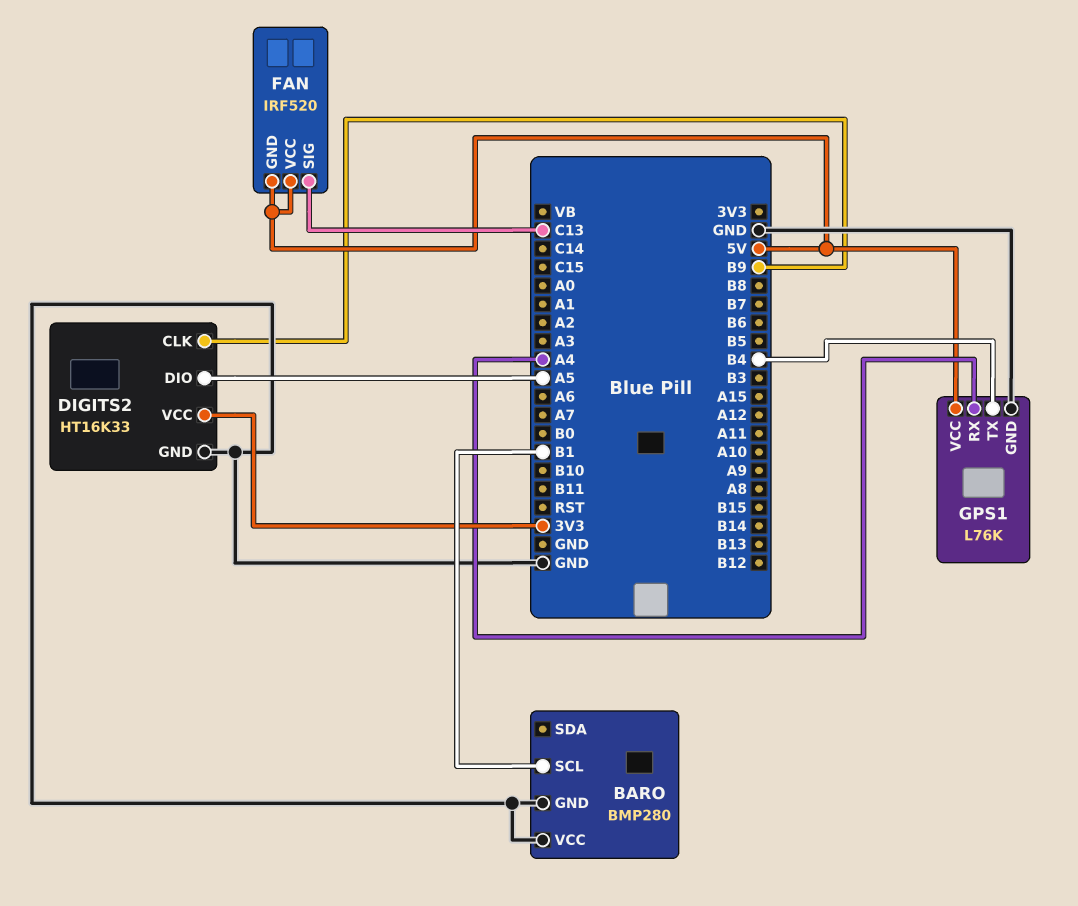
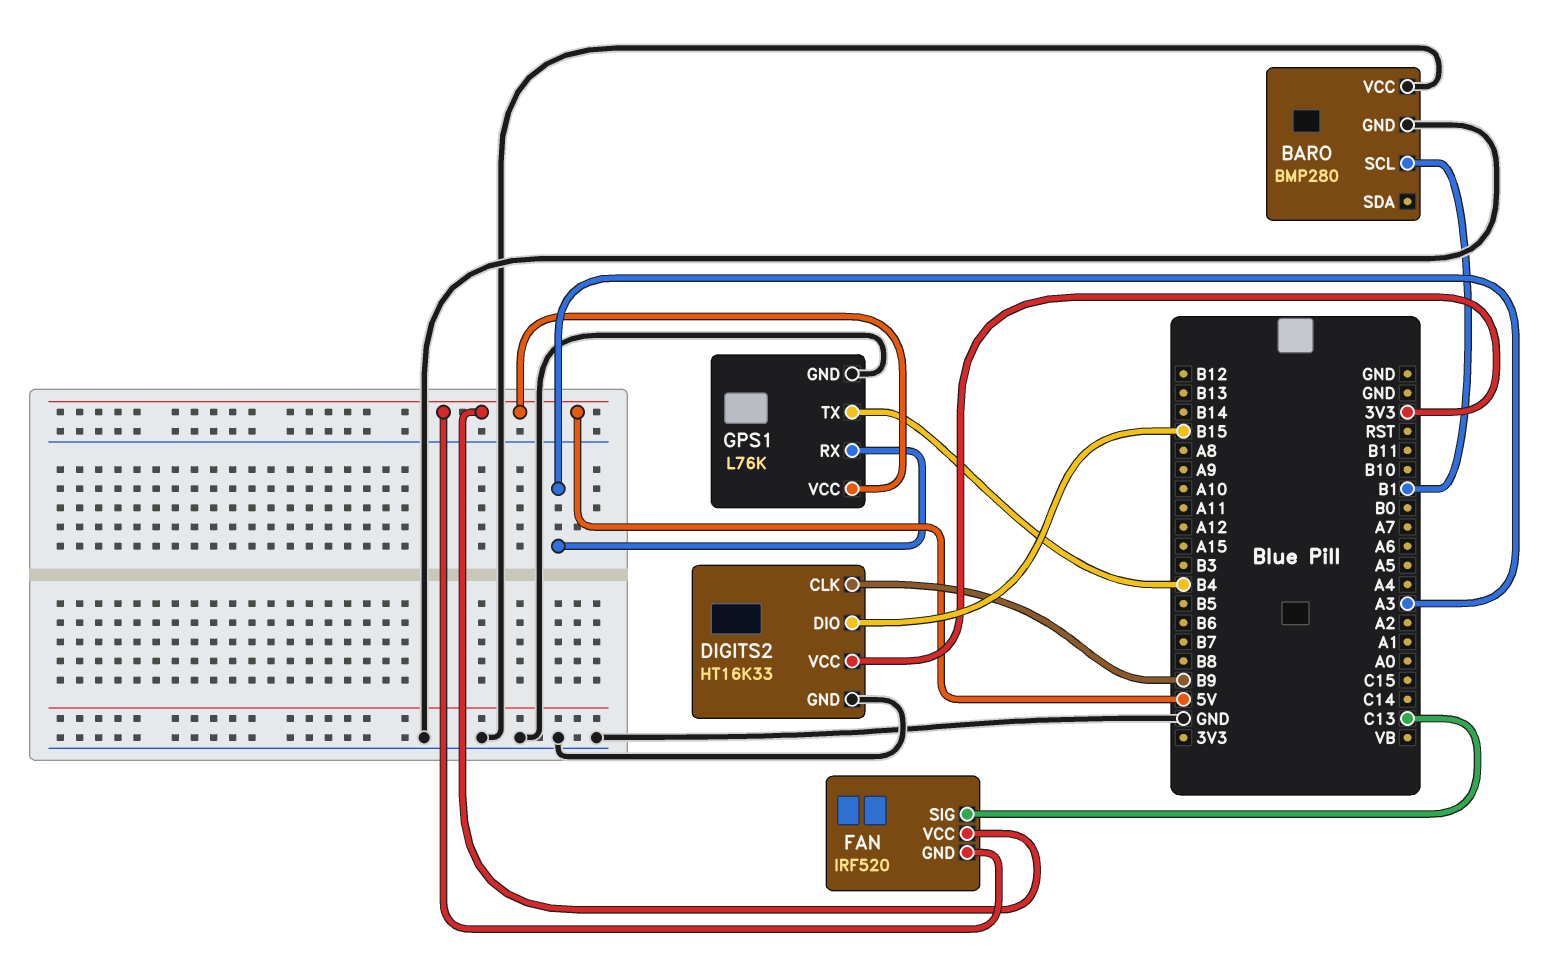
DIGITS2 pin DIO: A5 -> B15
GPS1 pin RX: A4 -> A3

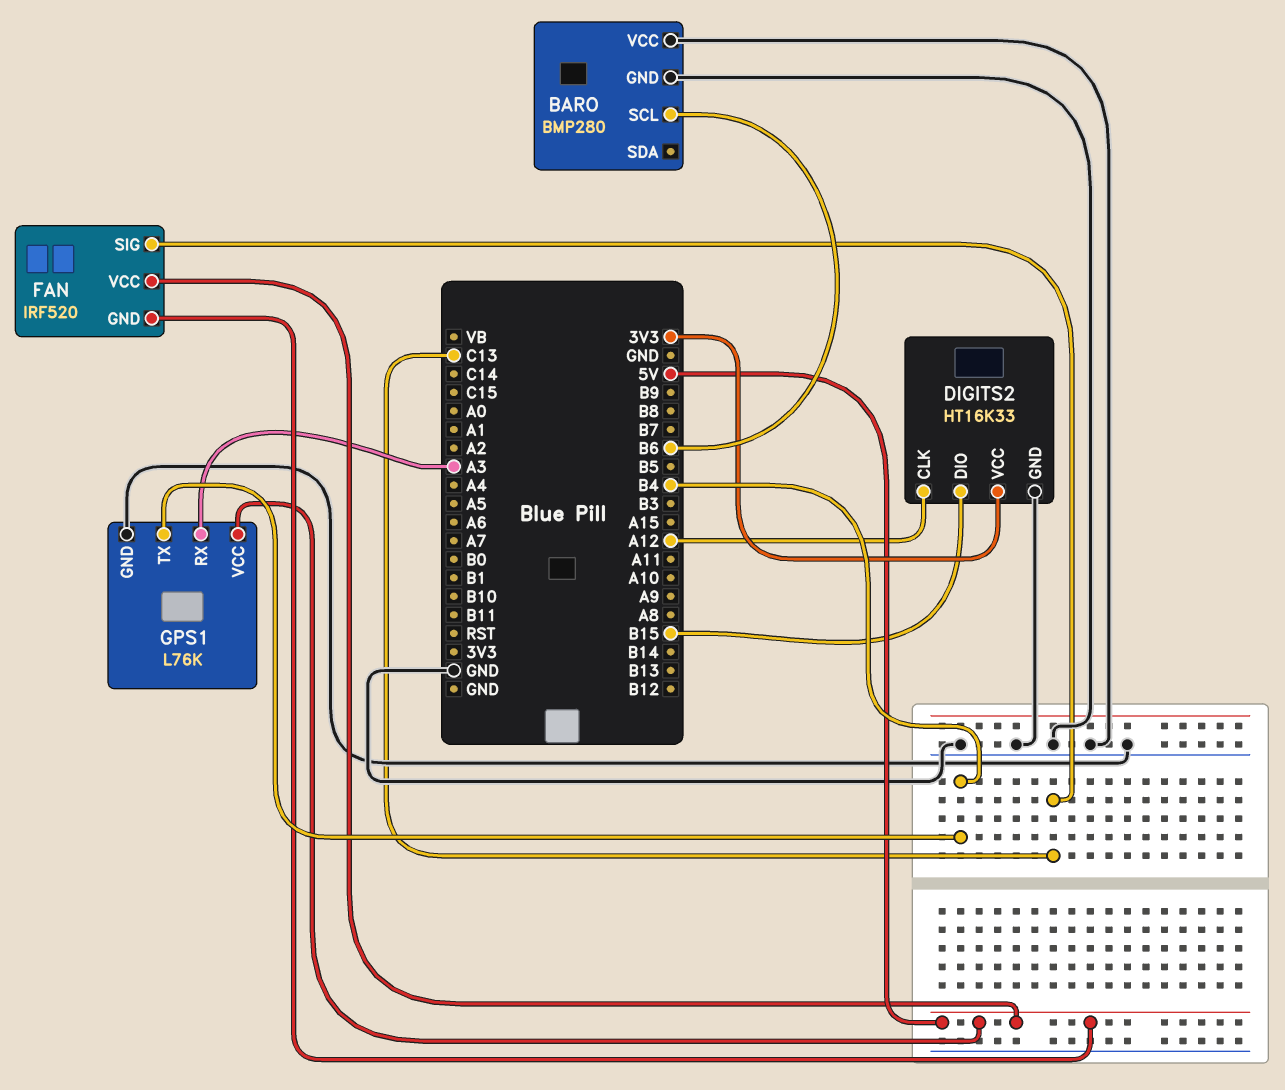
BARO pin SCL: B1 -> B6
DIGITS2 pin CLK: B9 -> A12

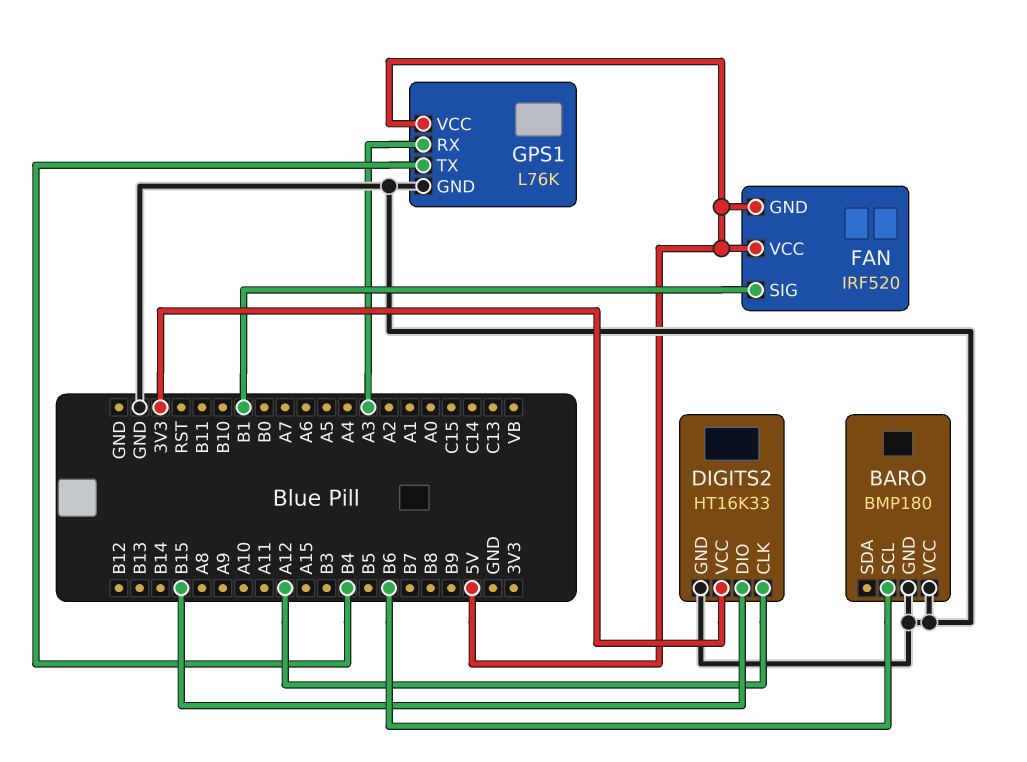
BARO: BMP280 -> BMP180
FAN pin SIG: C13 -> B1

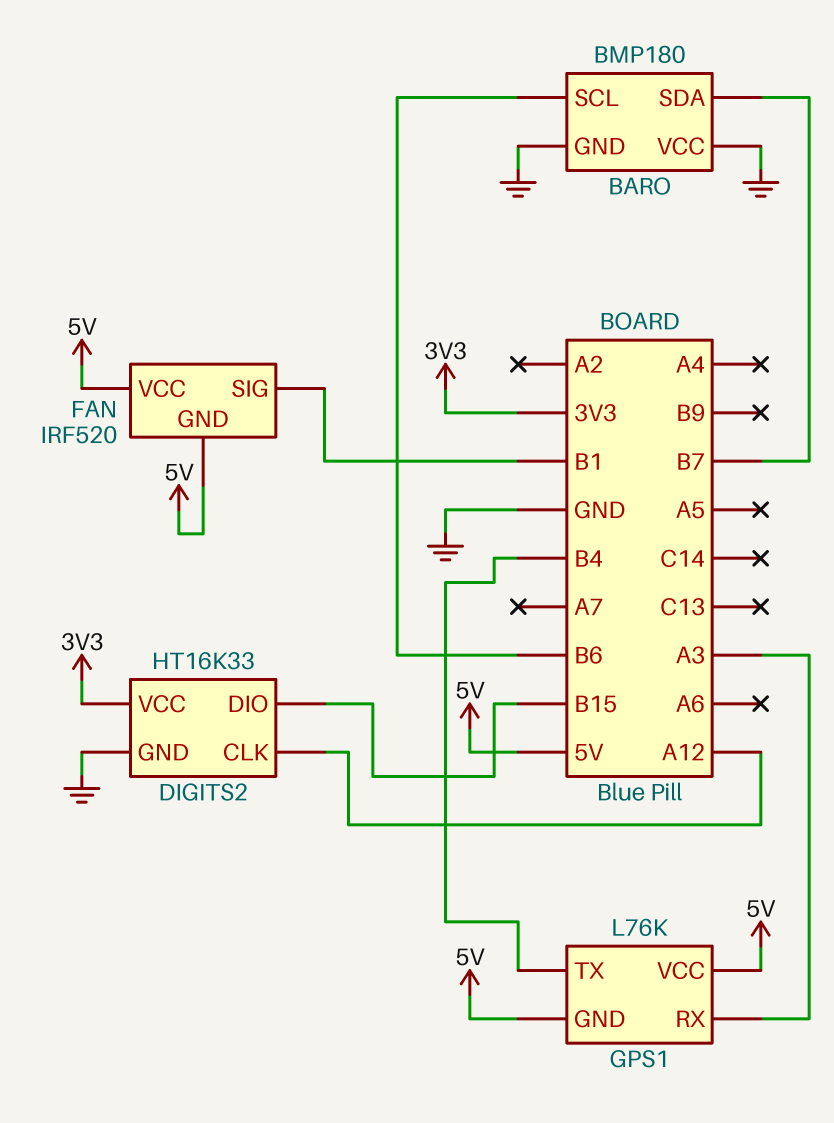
BARO pin SDA: none -> B7
GPS1 pin GND: GND -> 5V

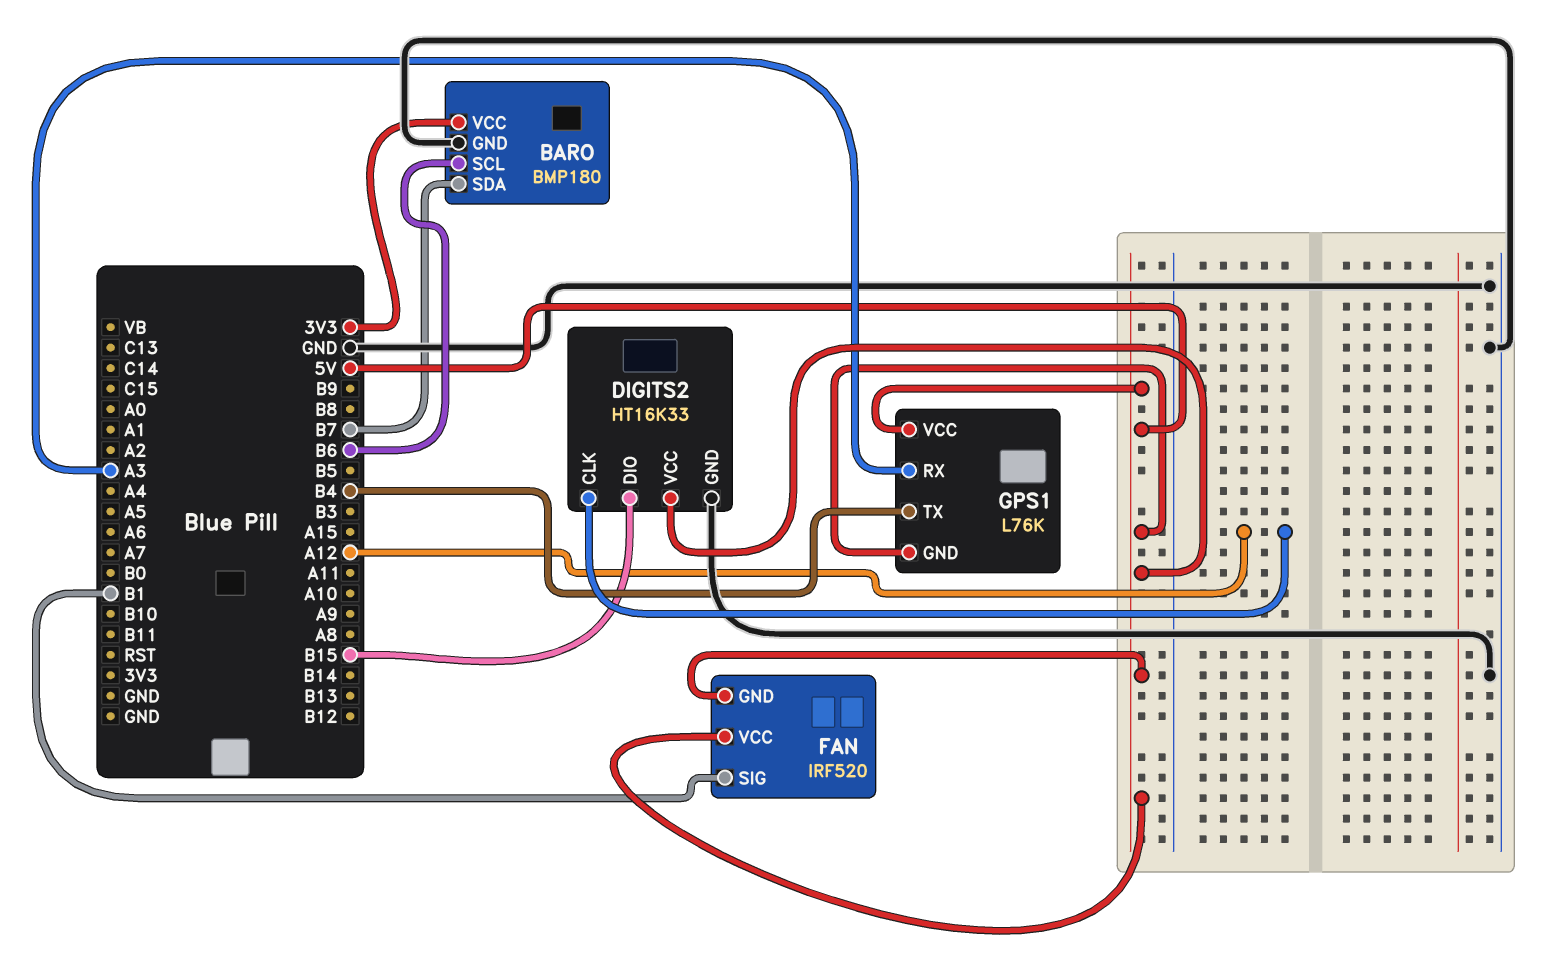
BARO pin VCC: GND -> 3V3
DIGITS2 pin VCC: 3V3 -> 5V

